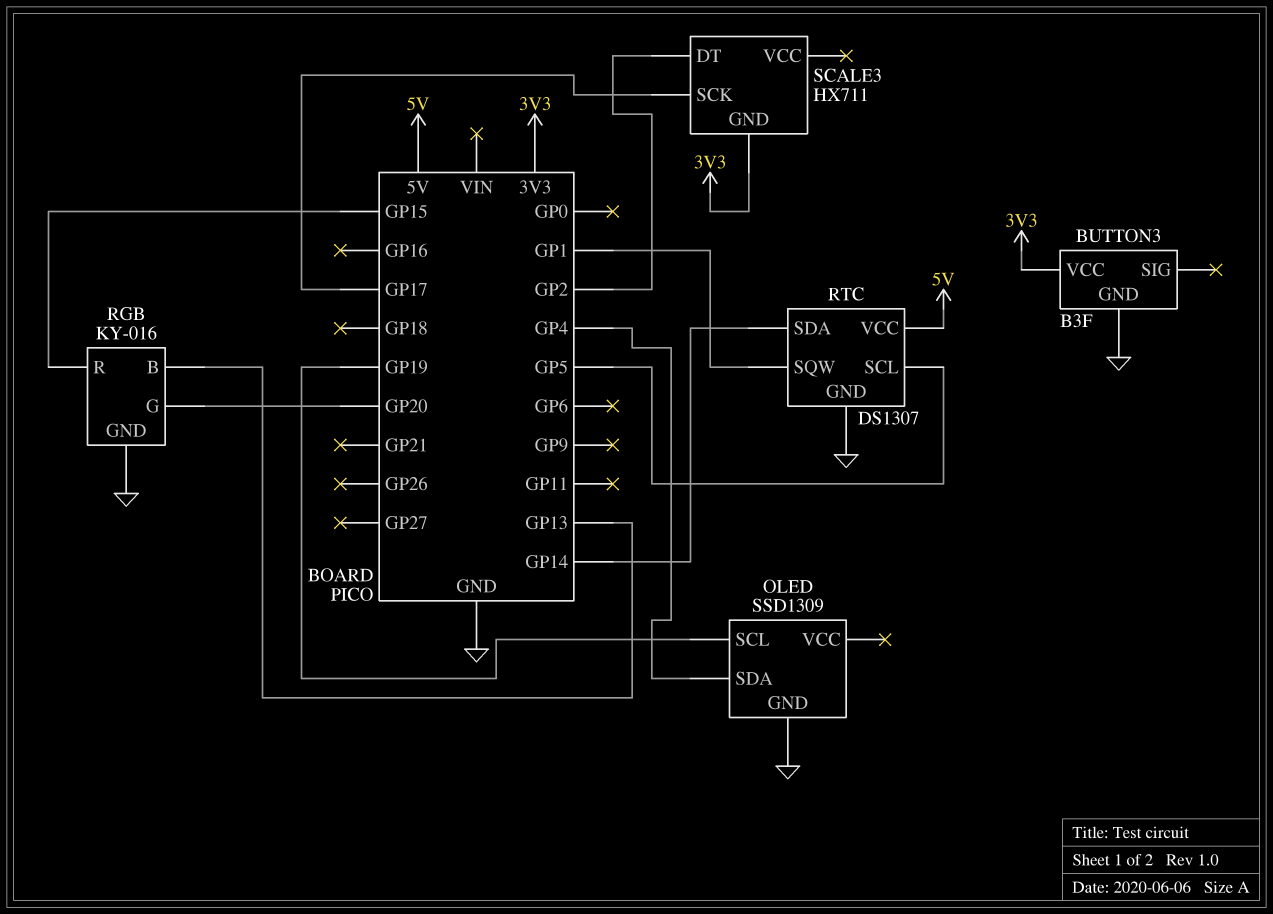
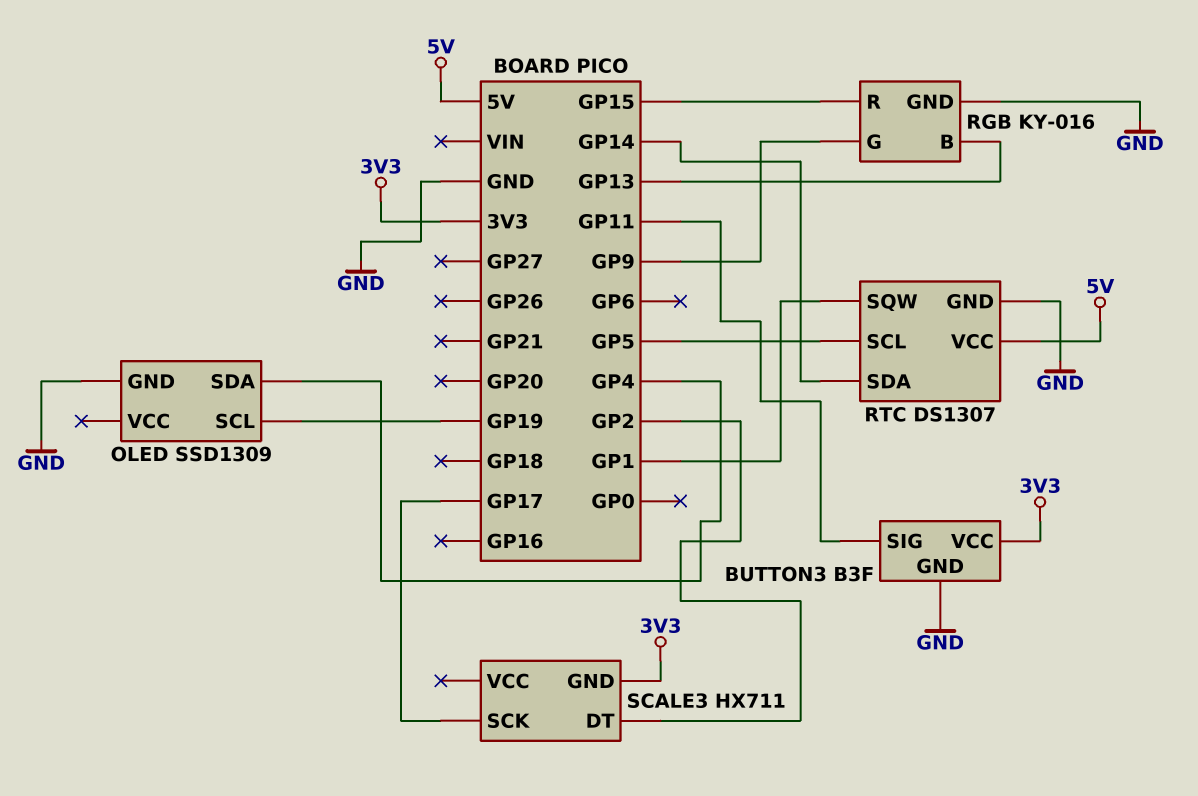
BUTTON3 pin SIG: none -> GP11
RGB pin G: GP20 -> GP9

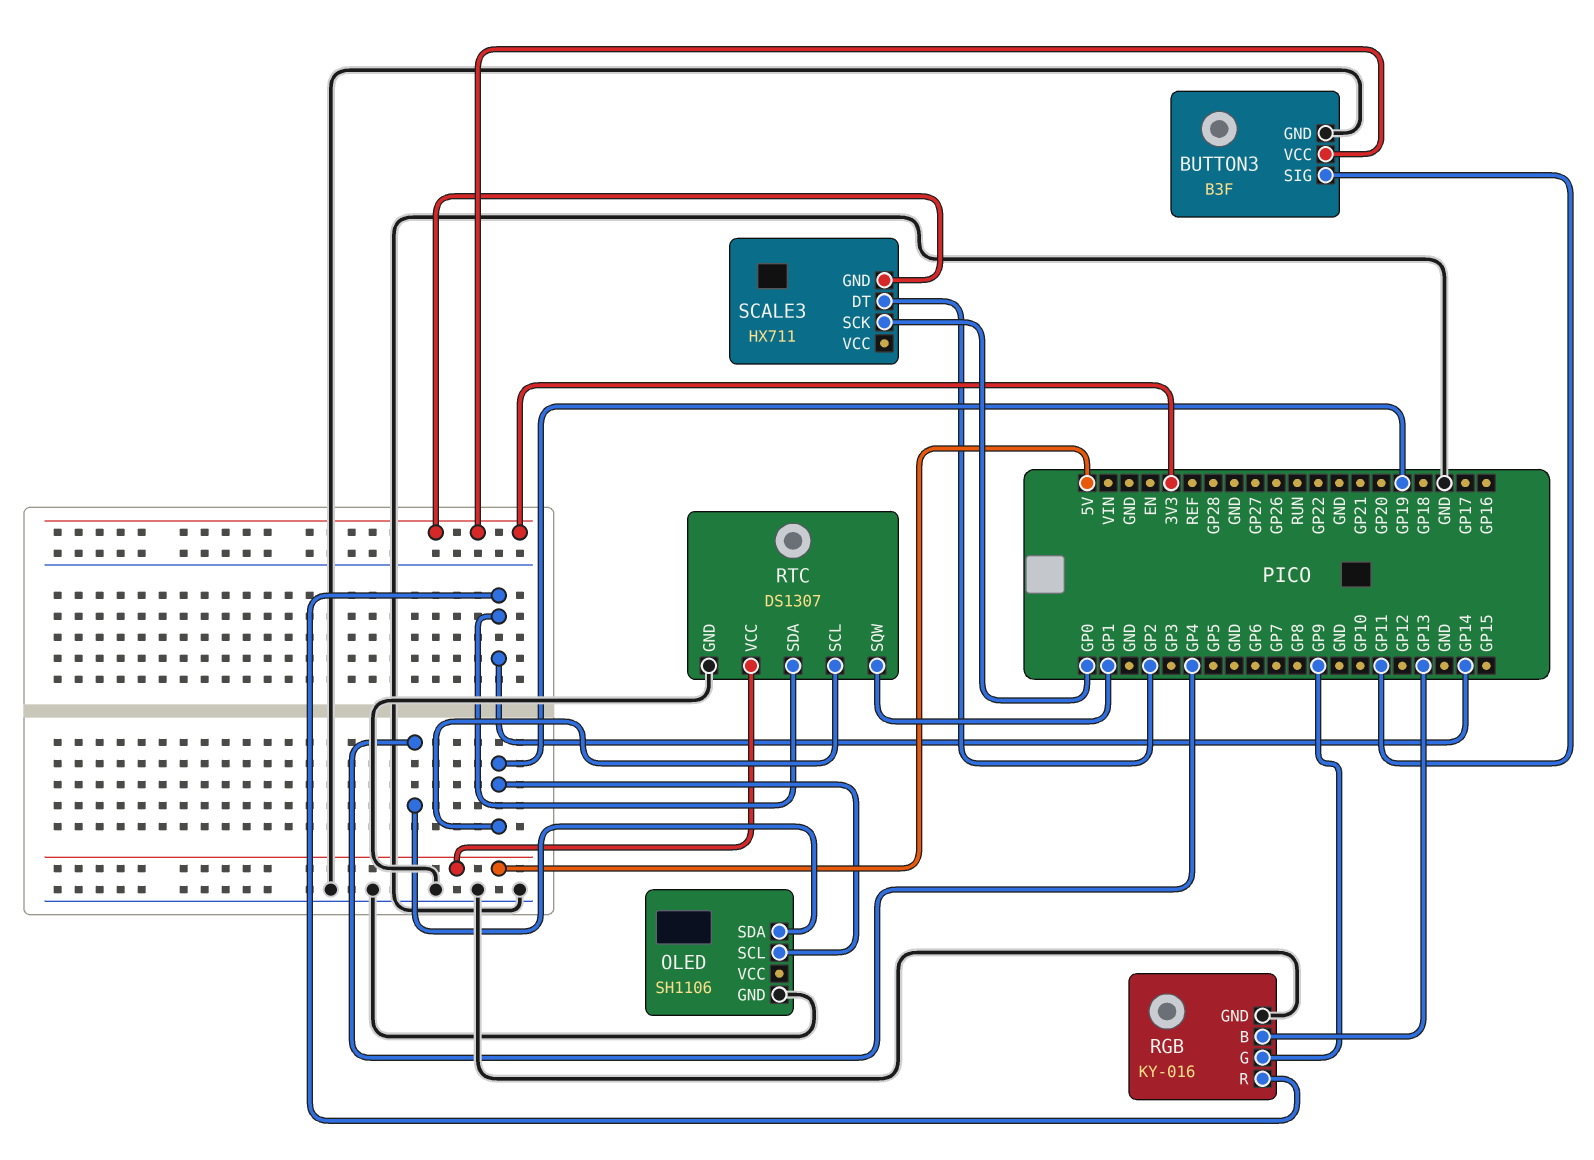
OLED: SSD1309 -> SH1106
RGB pin R: GP15 -> GP14
RTC pin SCL: GP5 -> GP19
SCALE3 pin SCK: GP17 -> GP0

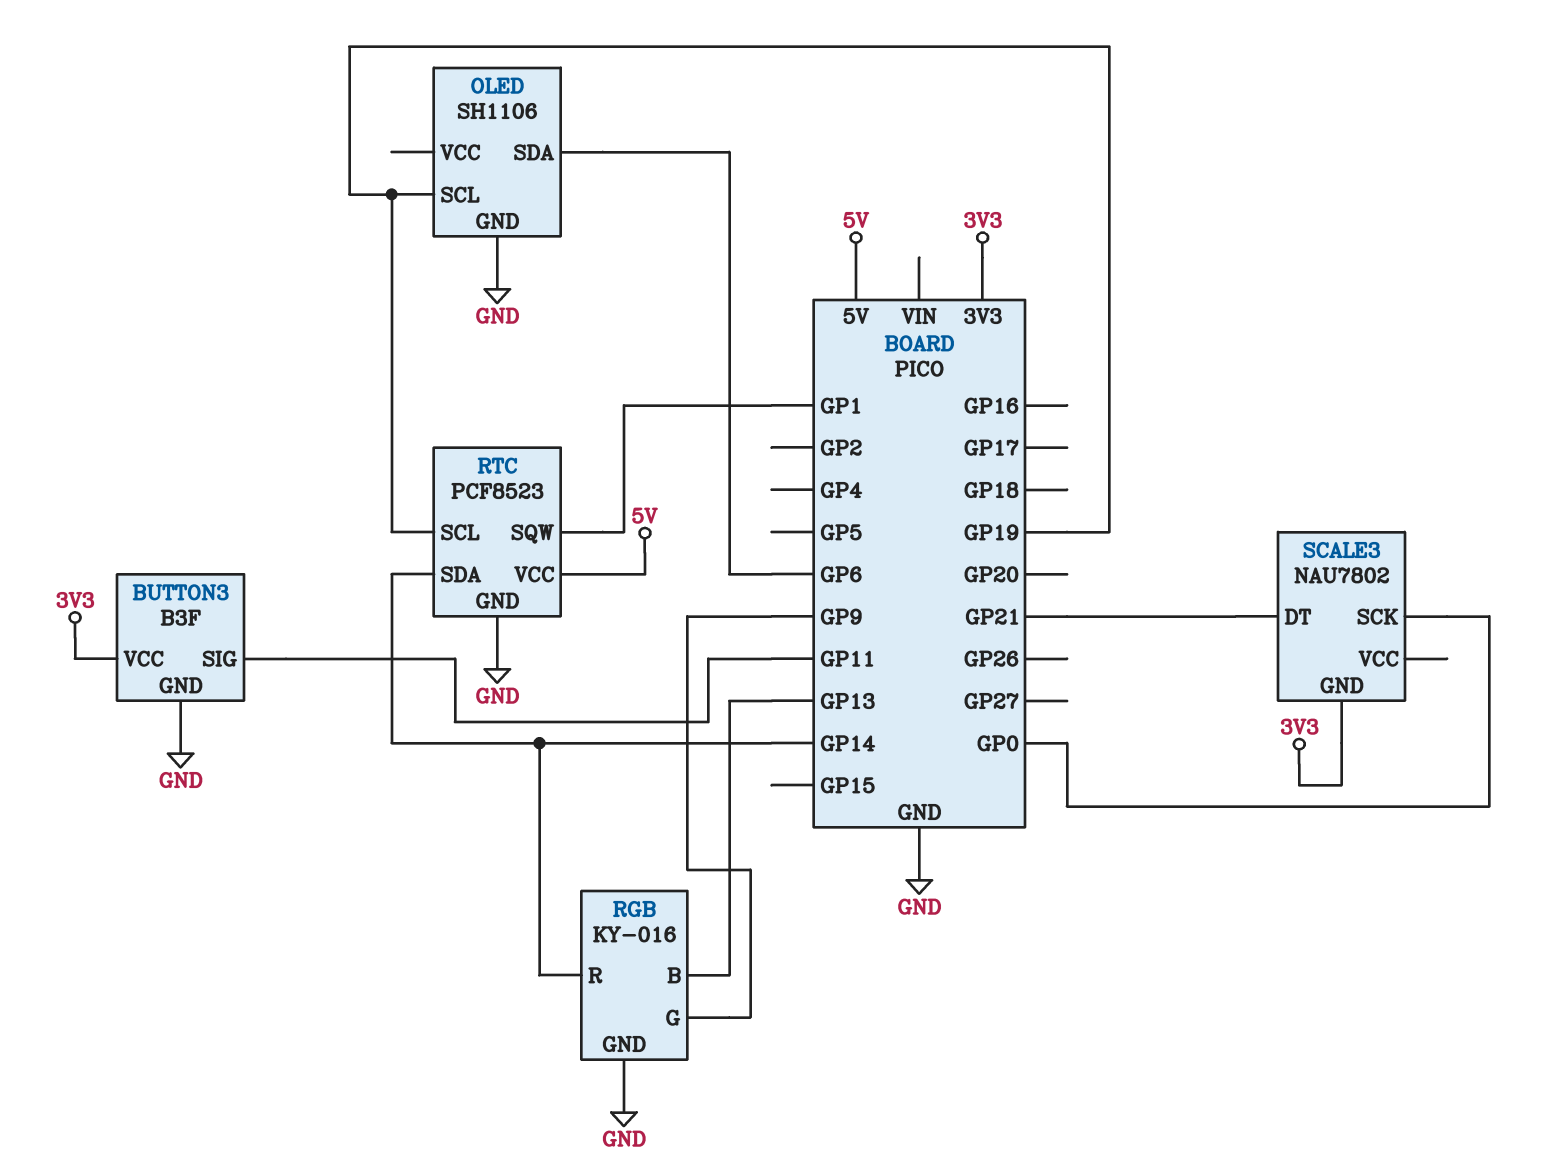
OLED pin SDA: GP4 -> GP6
RTC: DS1307 -> PCF8523
SCALE3: HX711 -> NAU7802
SCALE3 pin DT: GP2 -> GP21

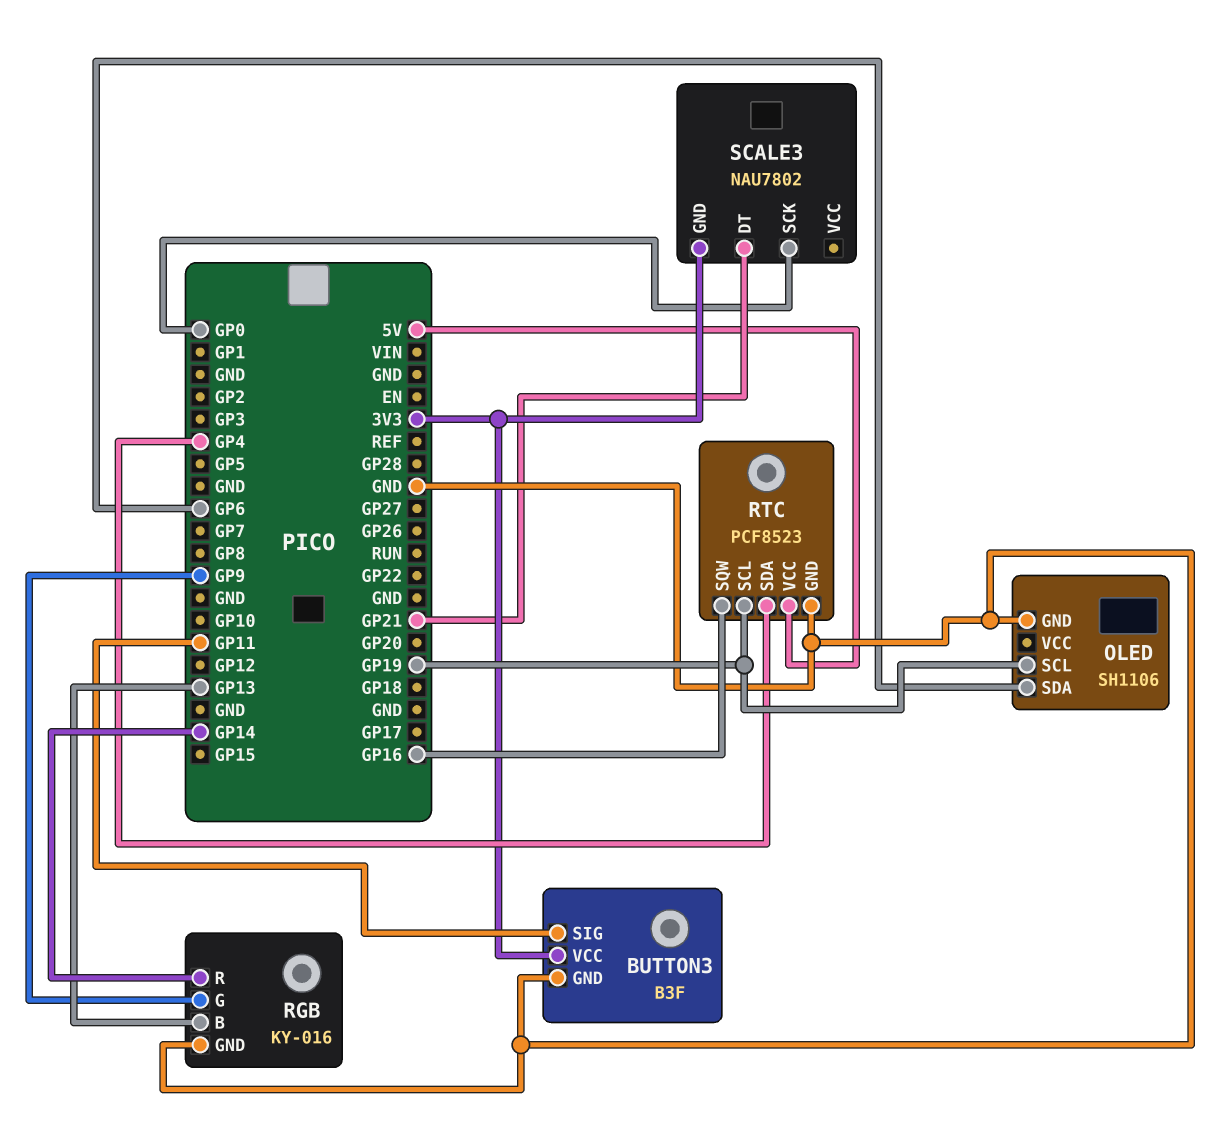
RTC pin SDA: GP14 -> GP4
RTC pin SQW: GP1 -> GP16

